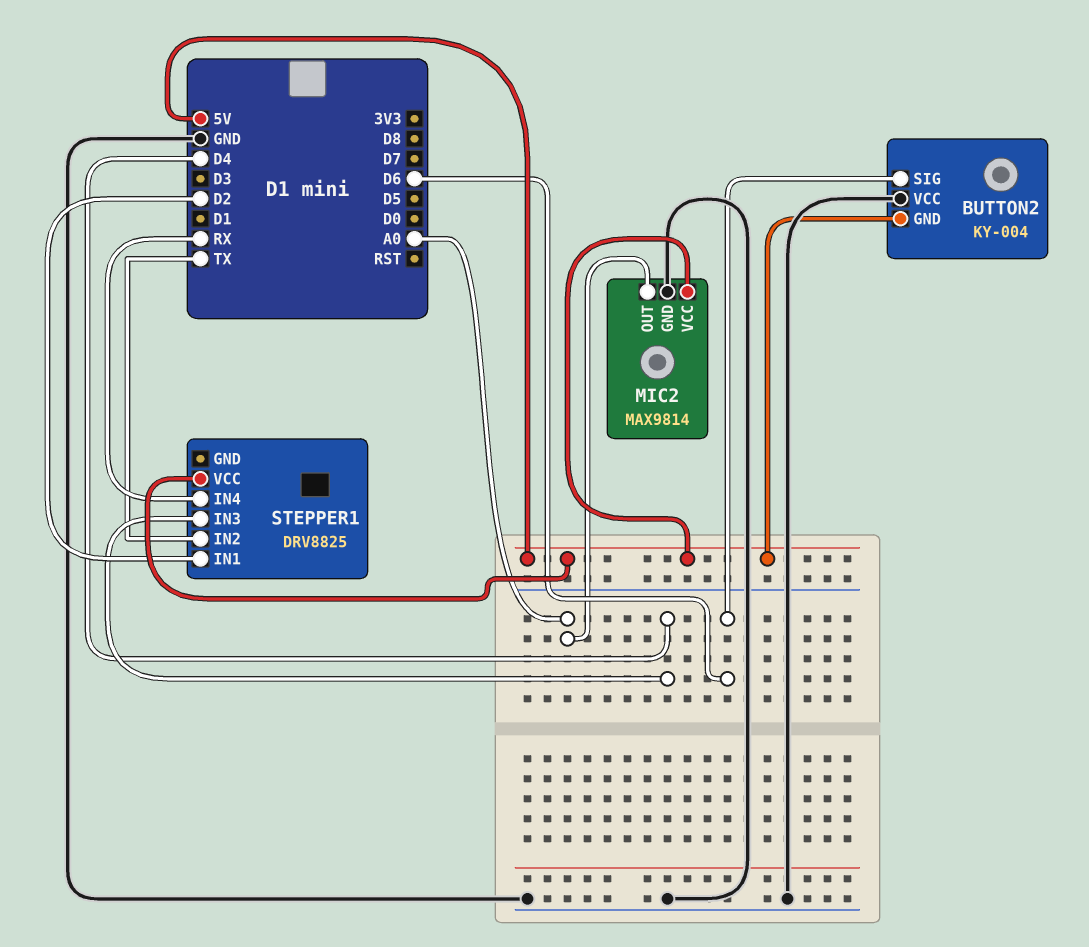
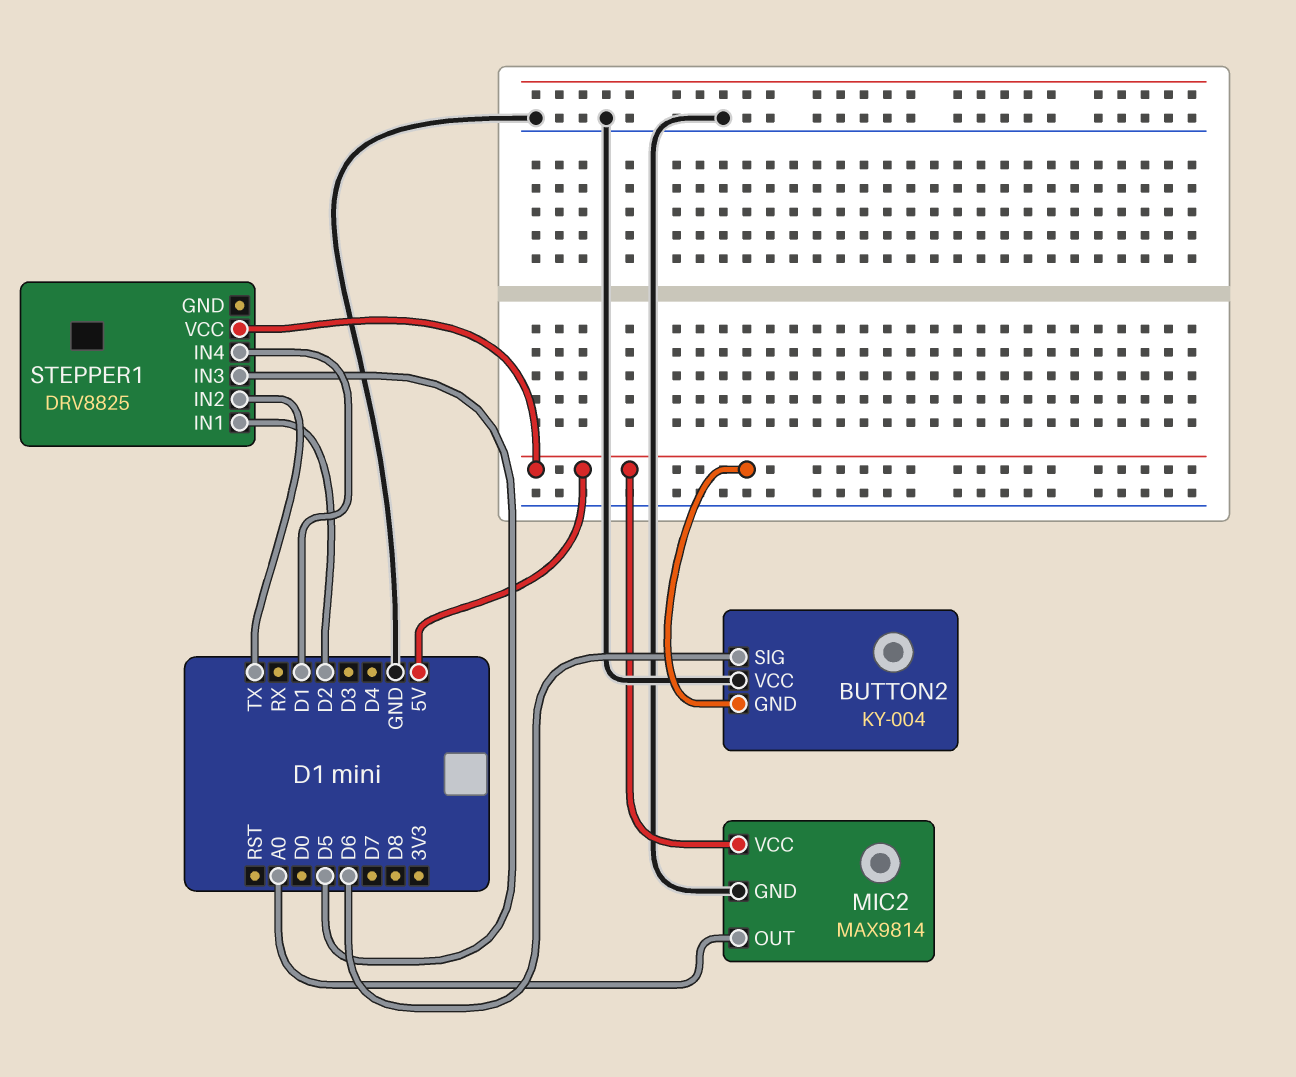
STEPPER1 pin IN3: D4 -> D5
STEPPER1 pin IN4: RX -> D1

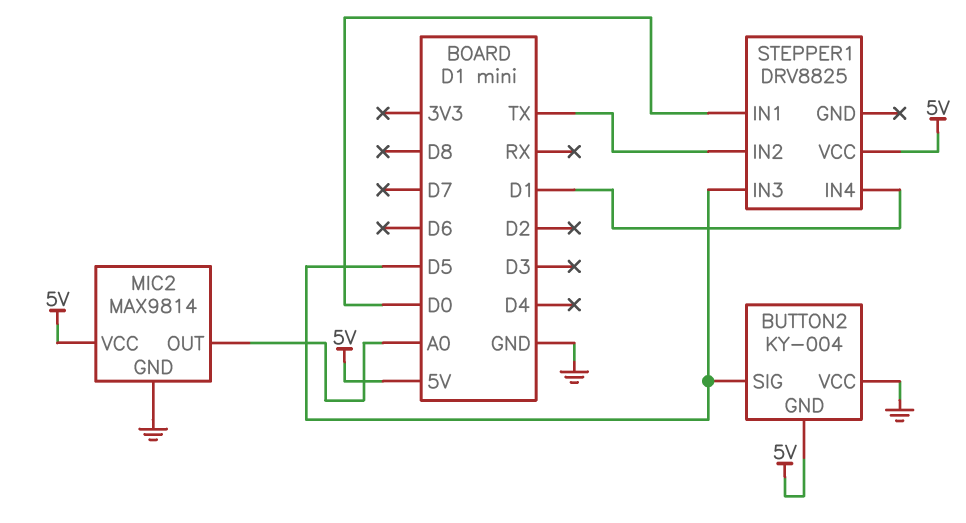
BUTTON2 pin SIG: D6 -> D5
STEPPER1 pin IN1: D2 -> D0

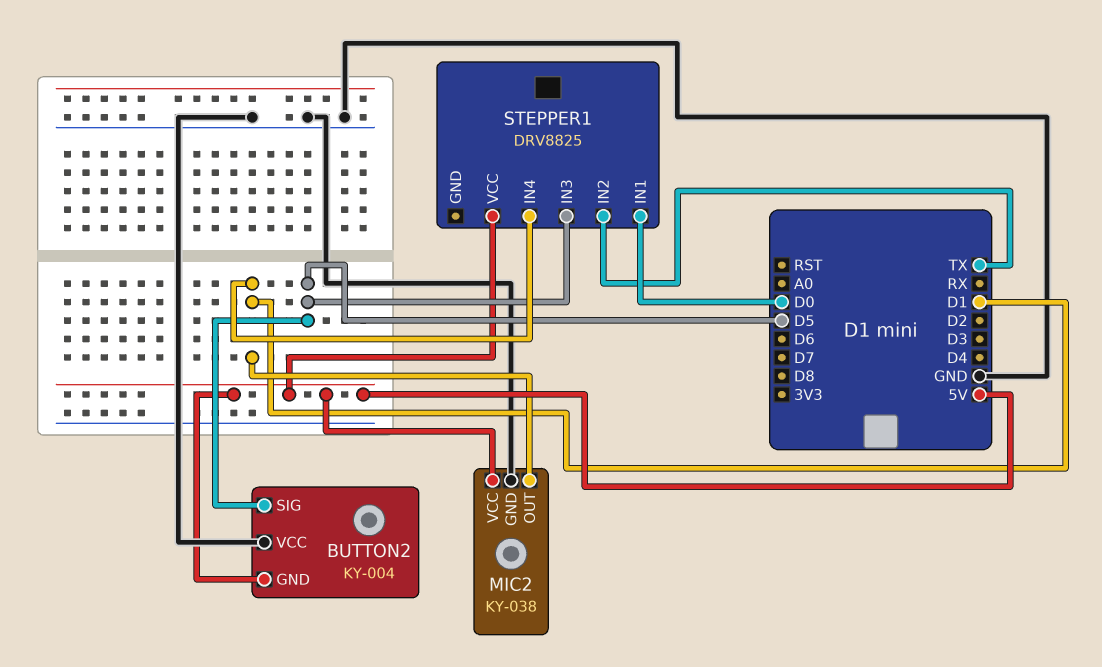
MIC2: MAX9814 -> KY-038
MIC2 pin OUT: A0 -> D1

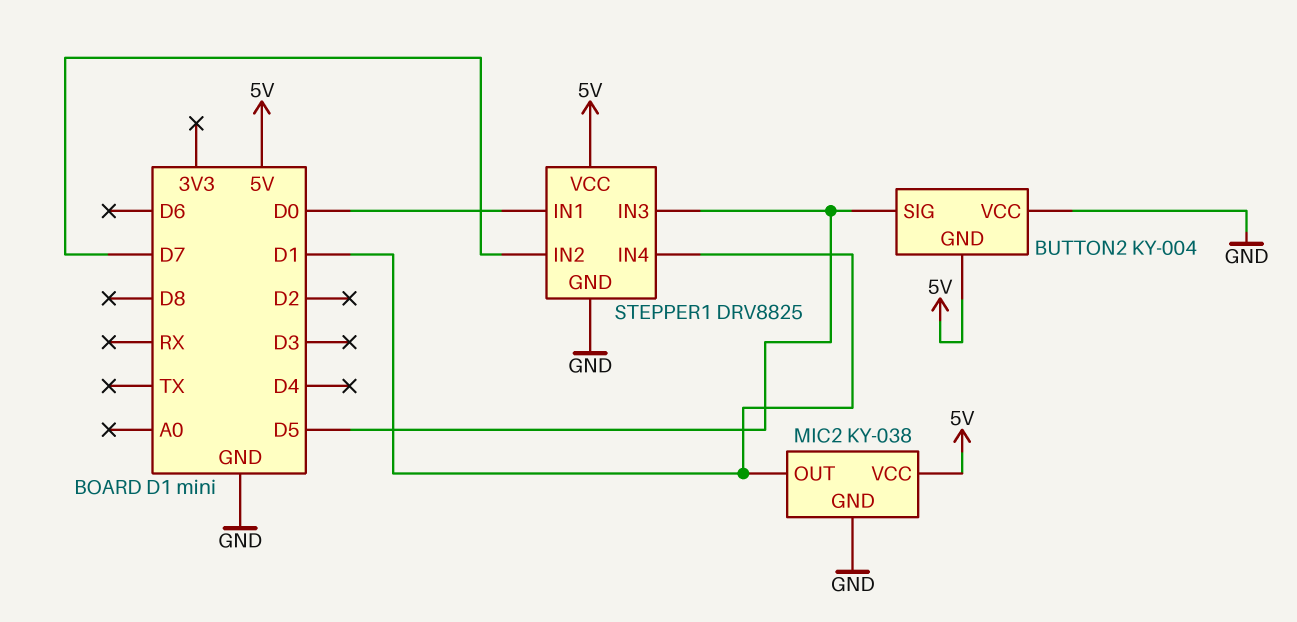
STEPPER1 pin GND: none -> GND
STEPPER1 pin IN2: TX -> D7

